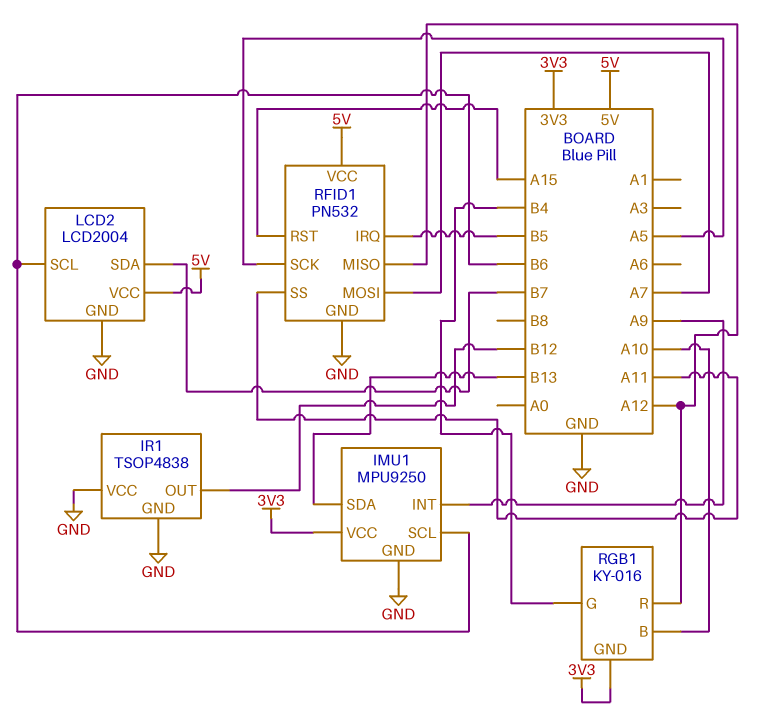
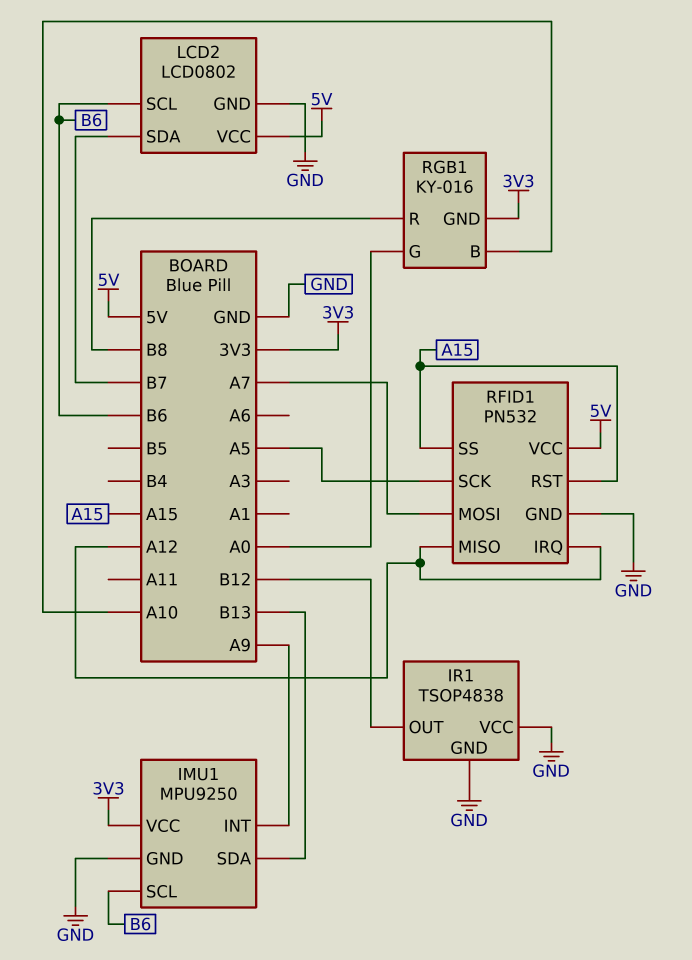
LCD2: LCD2004 -> LCD0802
RFID1 pin IRQ: B5 -> A12
RFID1 pin SS: A11 -> A15
RGB1 pin G: B4 -> A0
RGB1 pin R: A12 -> B8

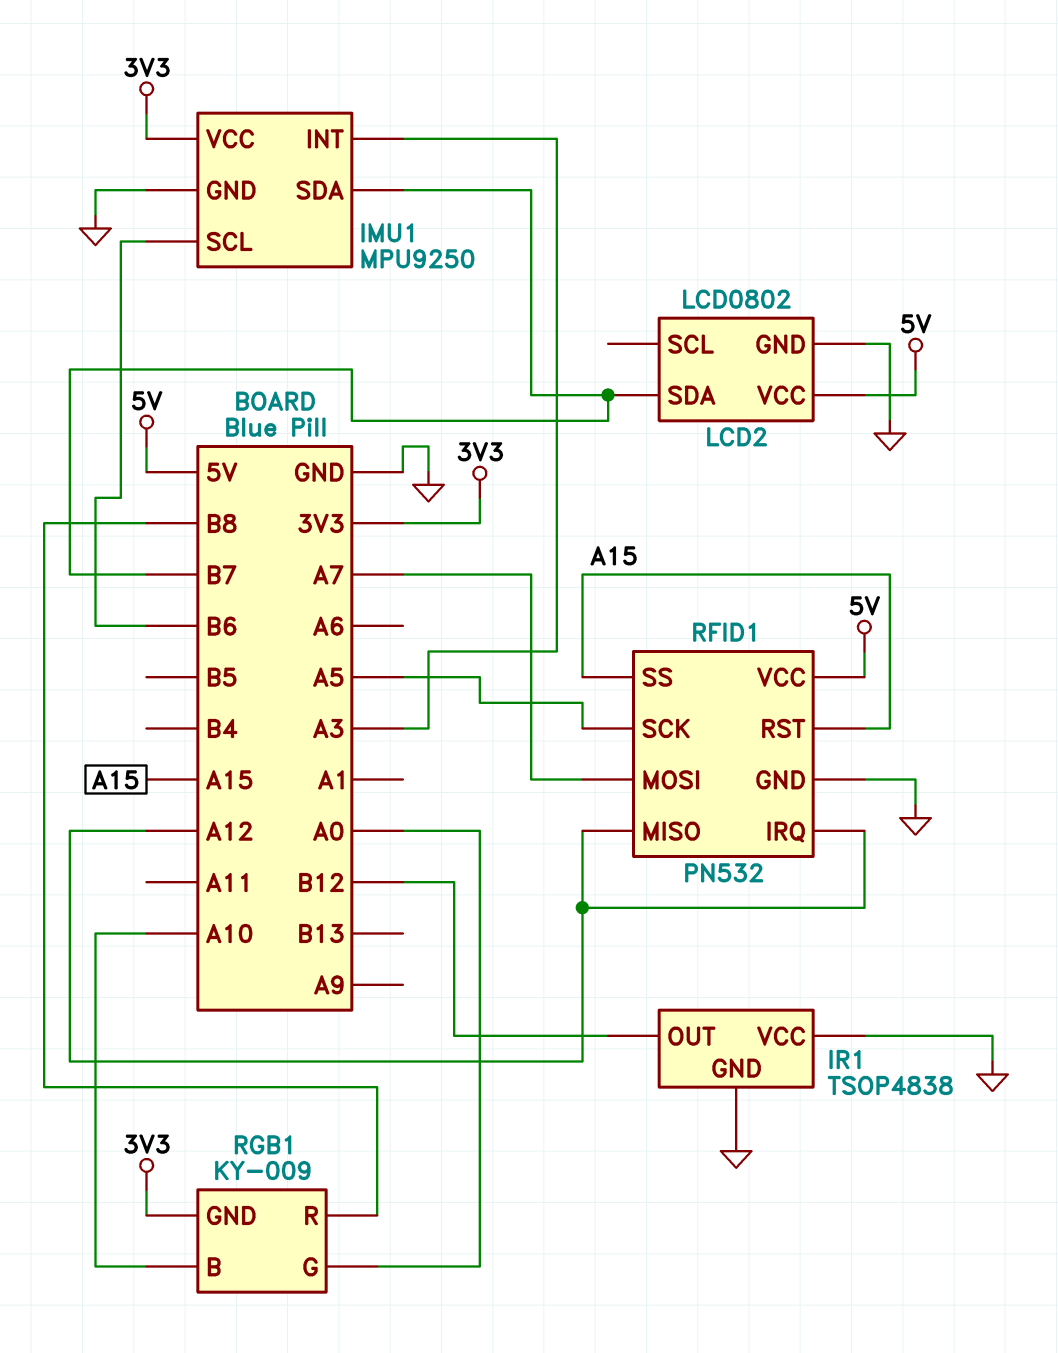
IMU1 pin INT: A9 -> A3
IMU1 pin SDA: B13 -> B7
LCD2 pin SCL: B6 -> none
RGB1: KY-016 -> KY-009

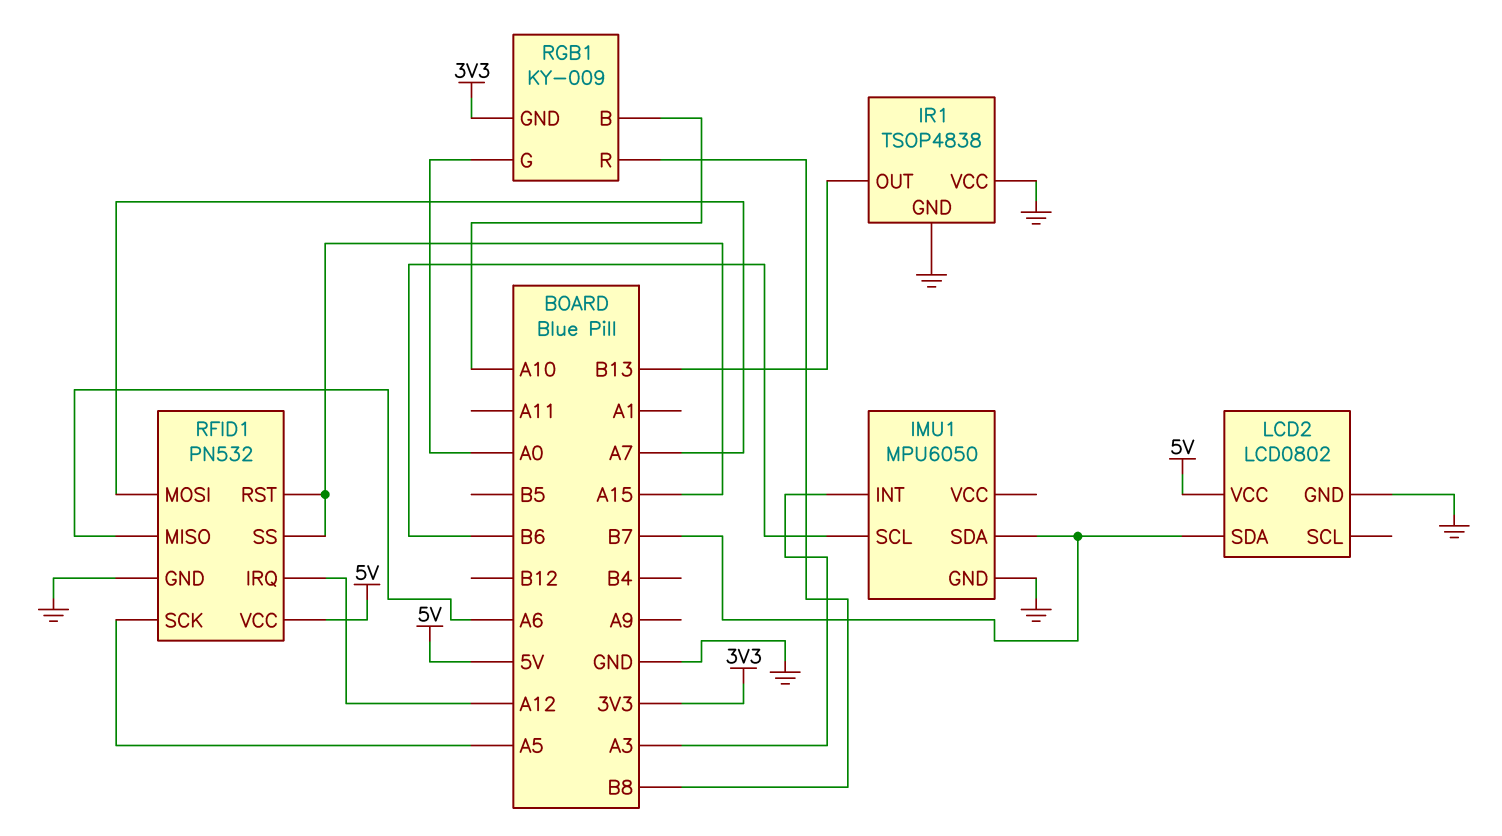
IMU1: MPU9250 -> MPU6050
IMU1 pin VCC: 3V3 -> none
IR1 pin OUT: B12 -> B13
RFID1 pin MISO: A12 -> A6

